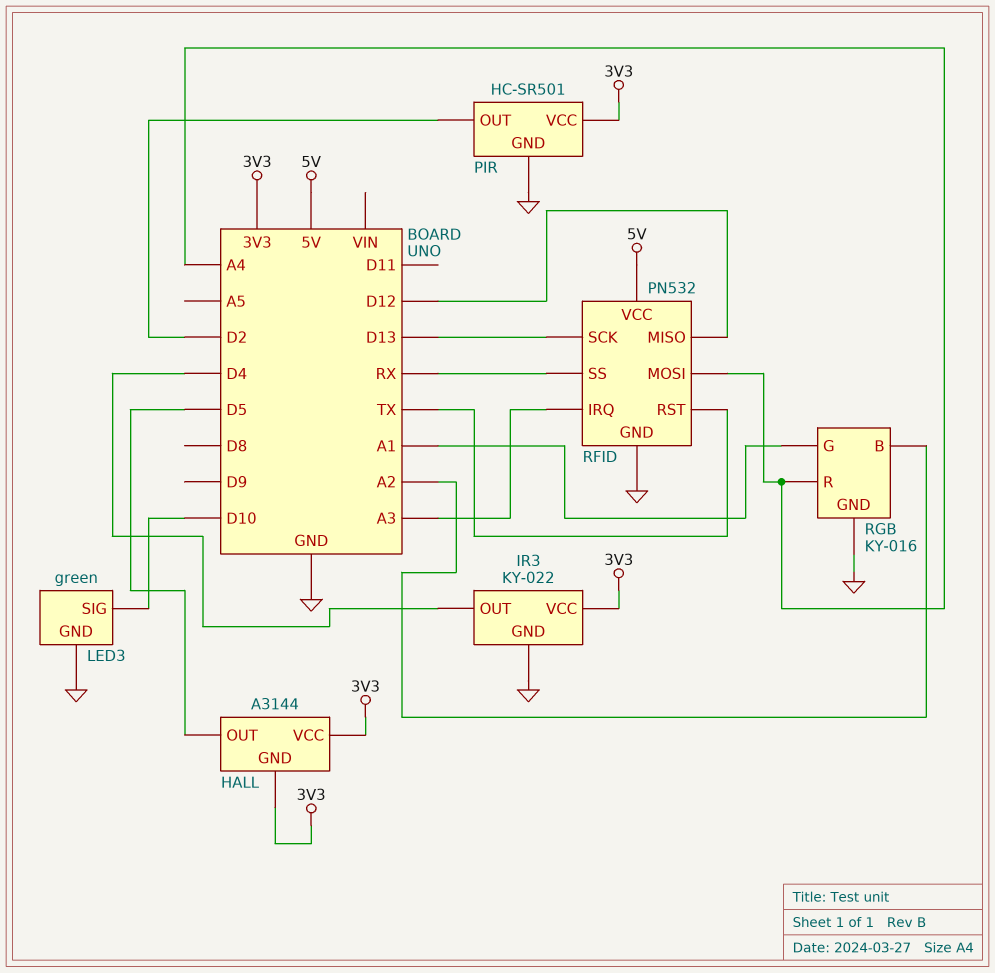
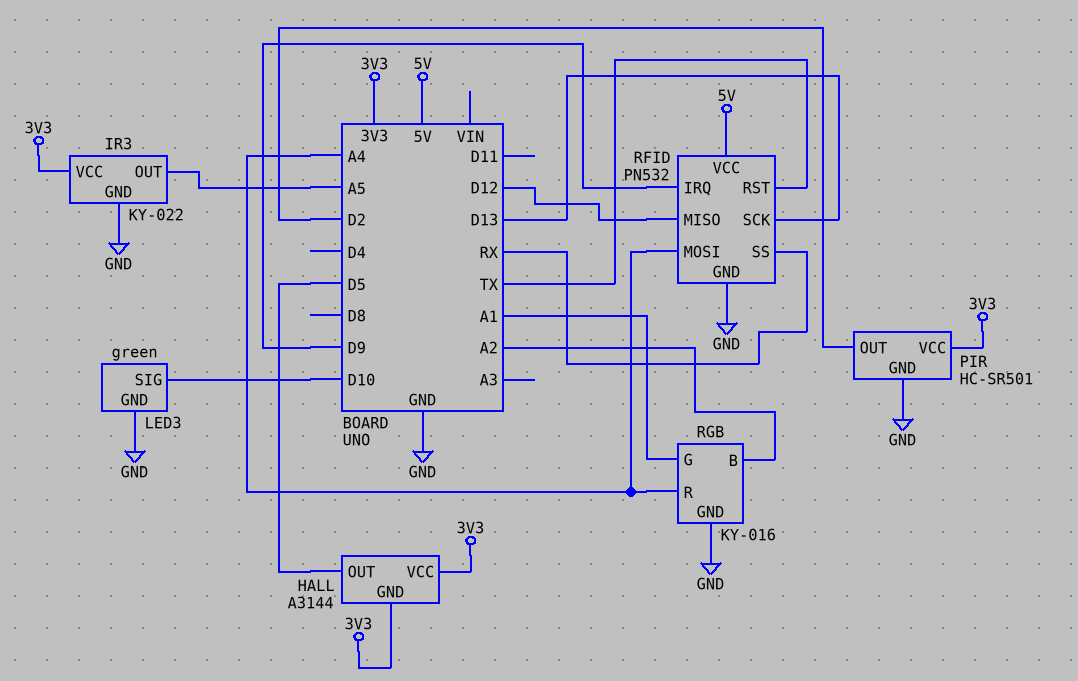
IR3 pin OUT: D4 -> A5
RFID pin IRQ: A3 -> D9

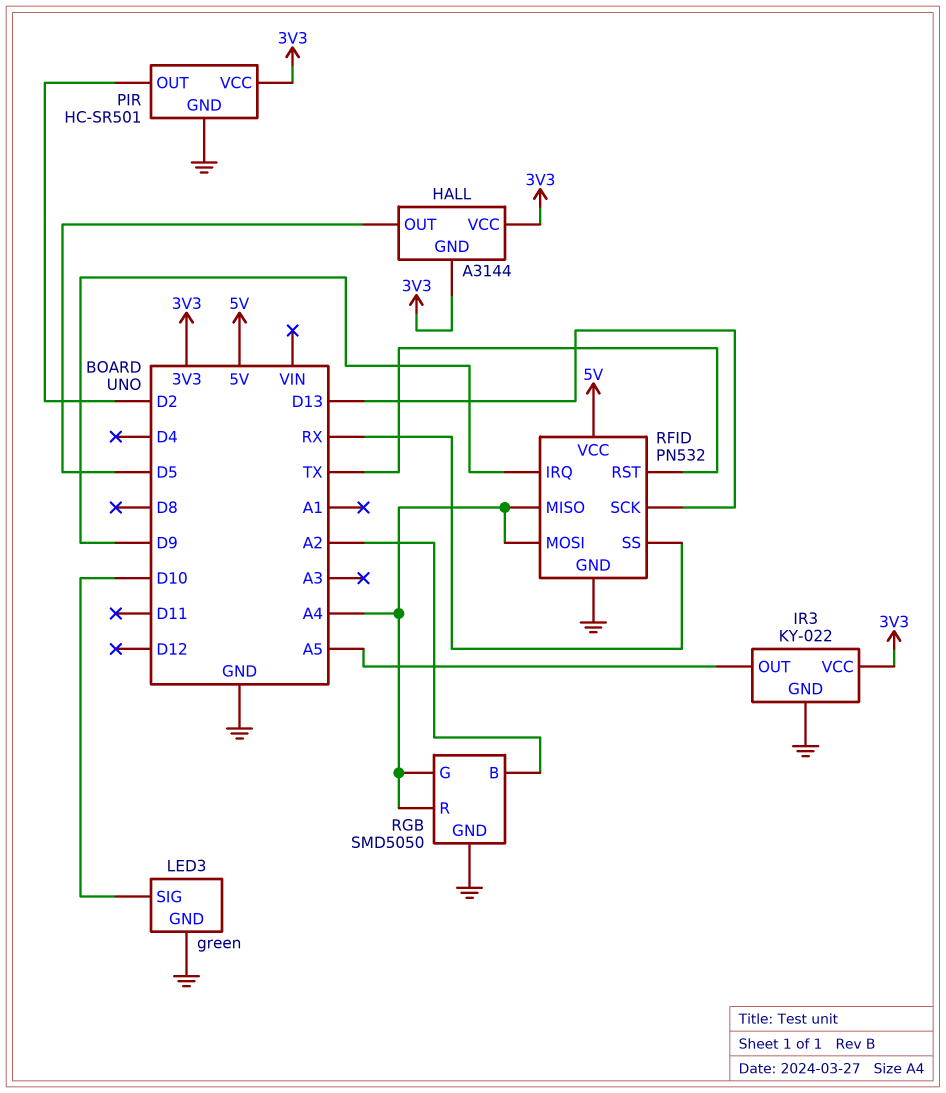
RFID pin MISO: D12 -> A4
RGB: KY-016 -> SMD5050
RGB pin G: A1 -> A4

